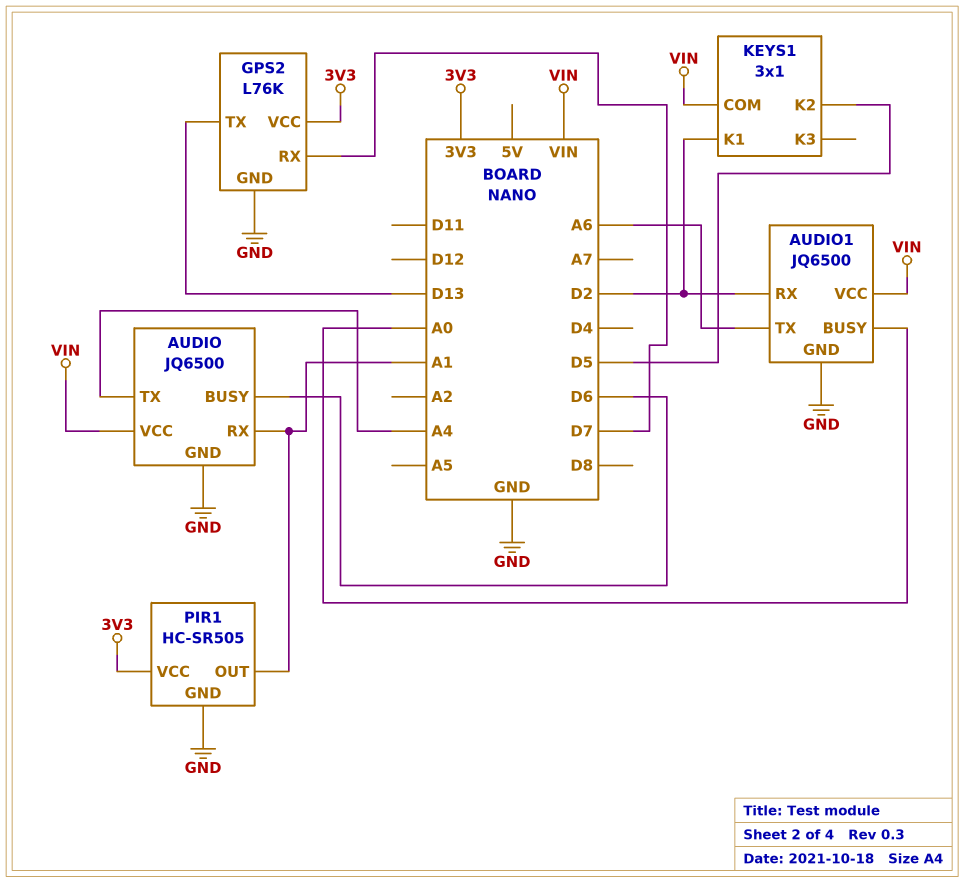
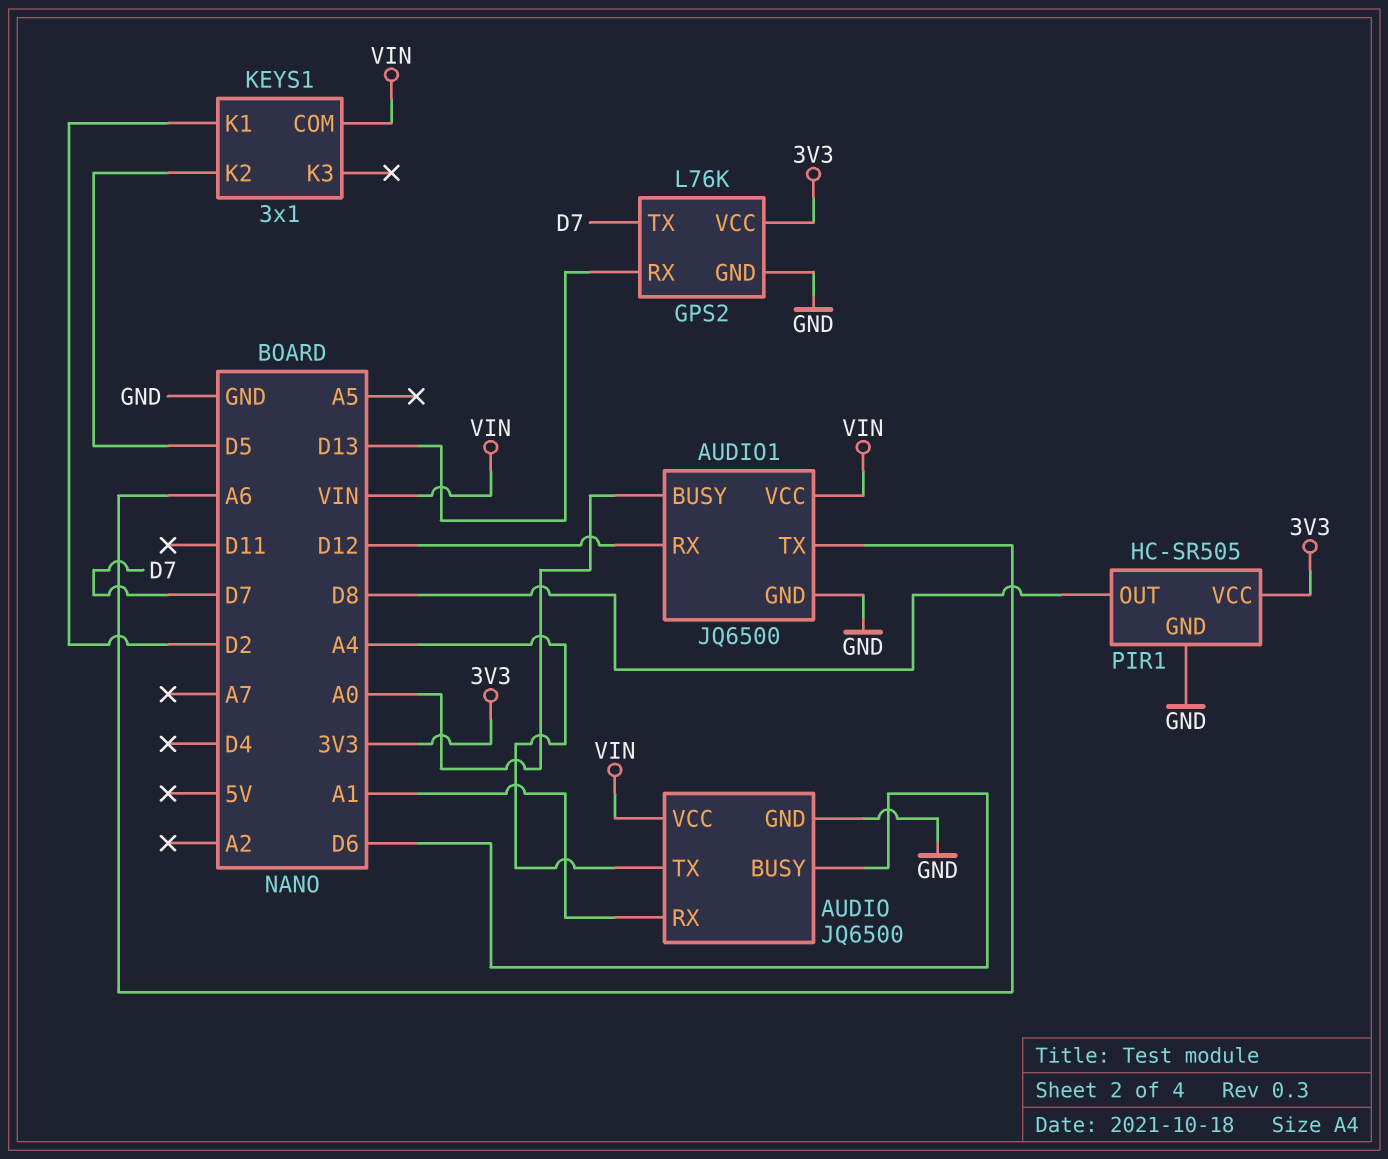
AUDIO1 pin RX: D2 -> D12
GPS2 pin RX: D7 -> D13
GPS2 pin TX: D13 -> D7
PIR1 pin OUT: A1 -> D8

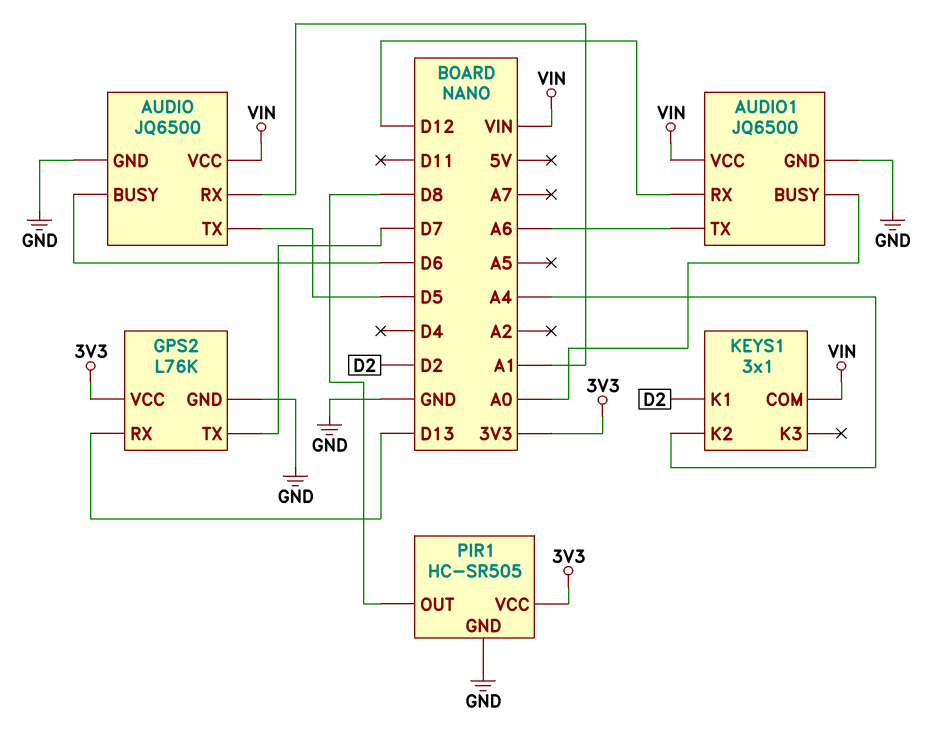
AUDIO pin TX: A4 -> D5
KEYS1 pin K2: D5 -> A4

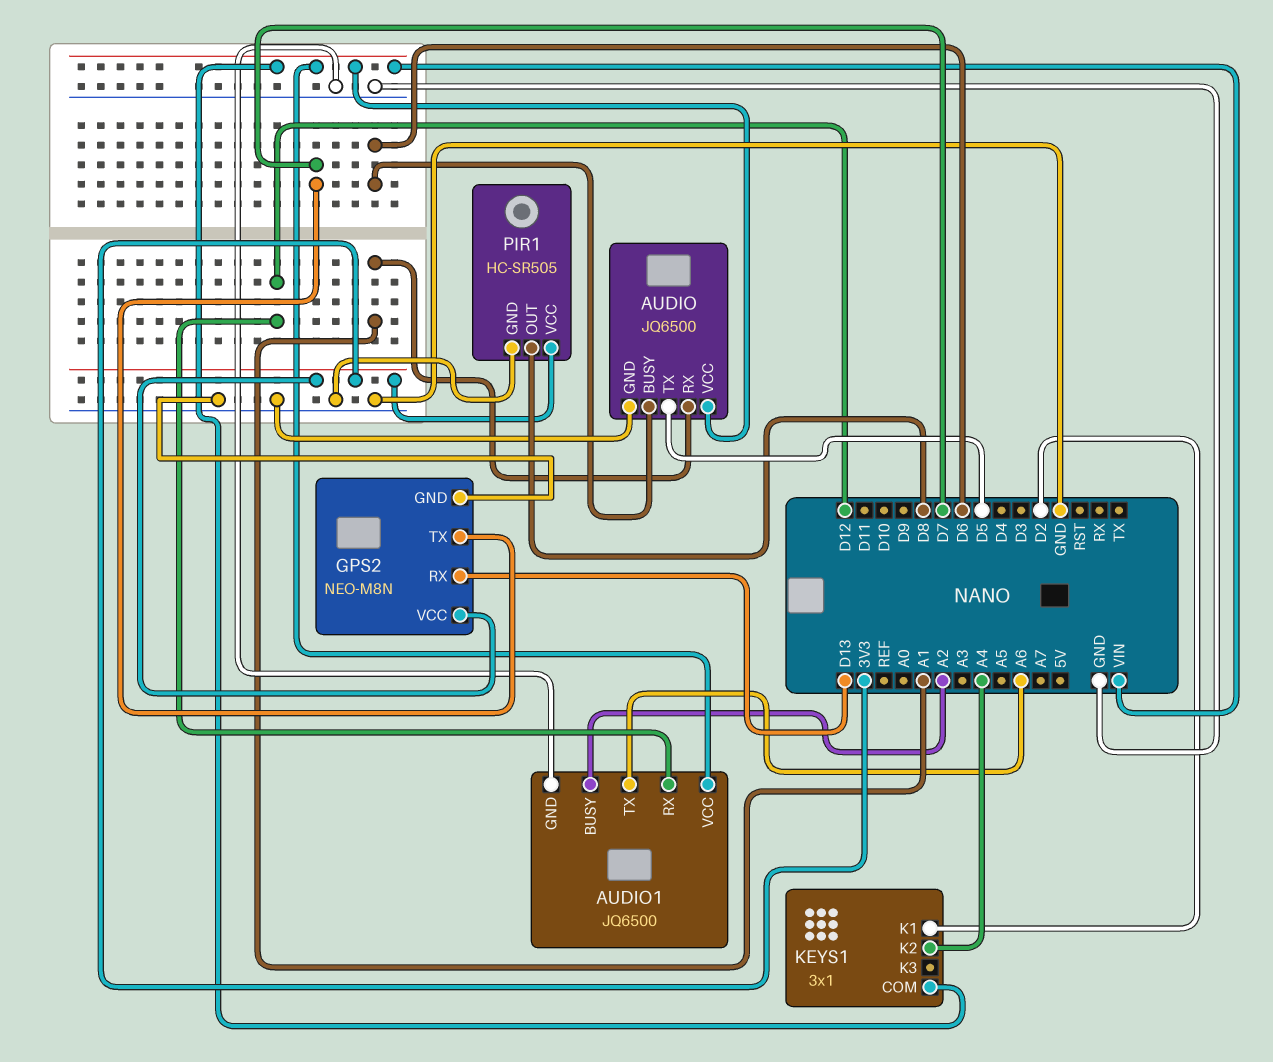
AUDIO1 pin BUSY: A0 -> A2
GPS2: L76K -> NEO-M8N

